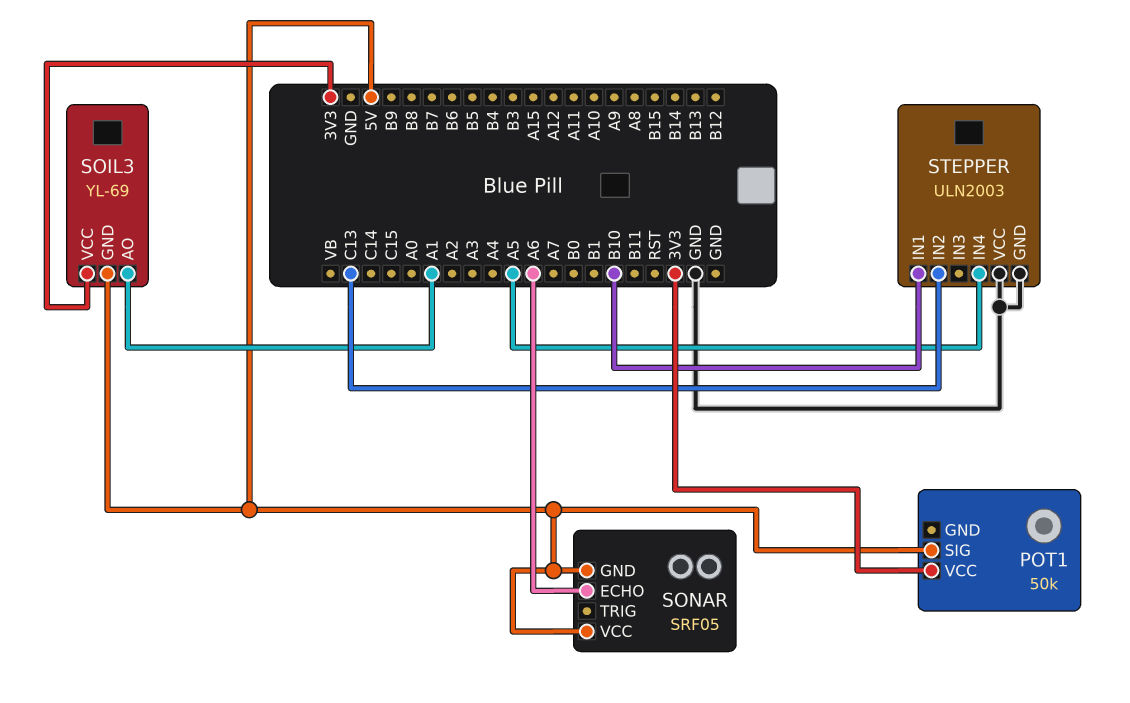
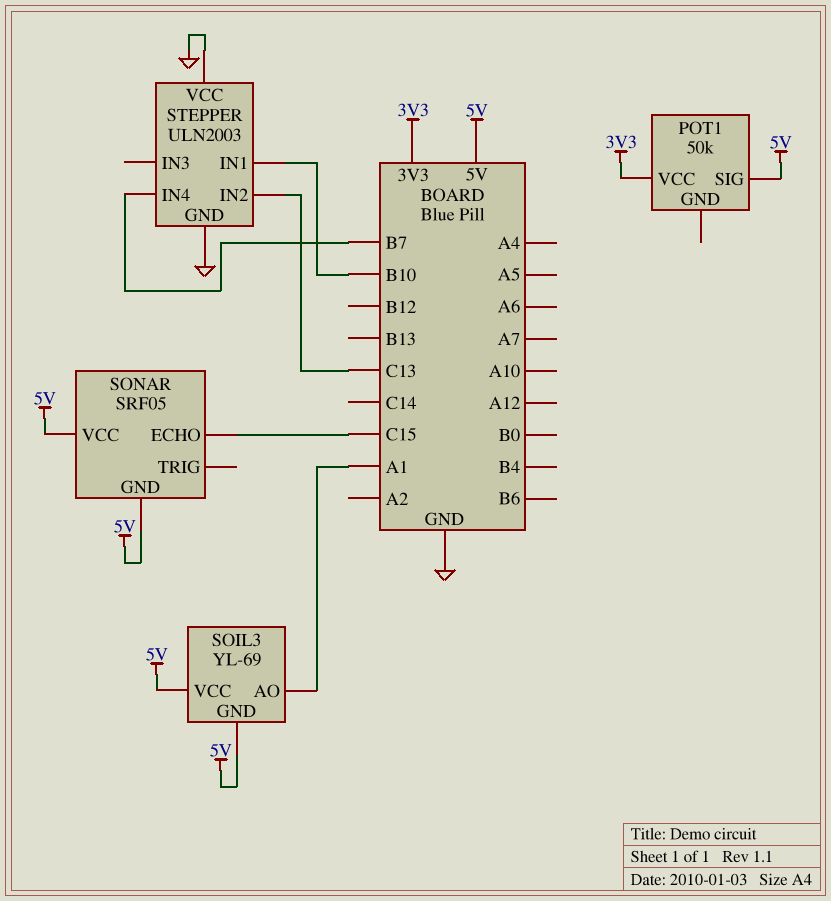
SOIL3 pin VCC: 3V3 -> 5V
SONAR pin ECHO: A6 -> C15
STEPPER pin IN4: A5 -> B7

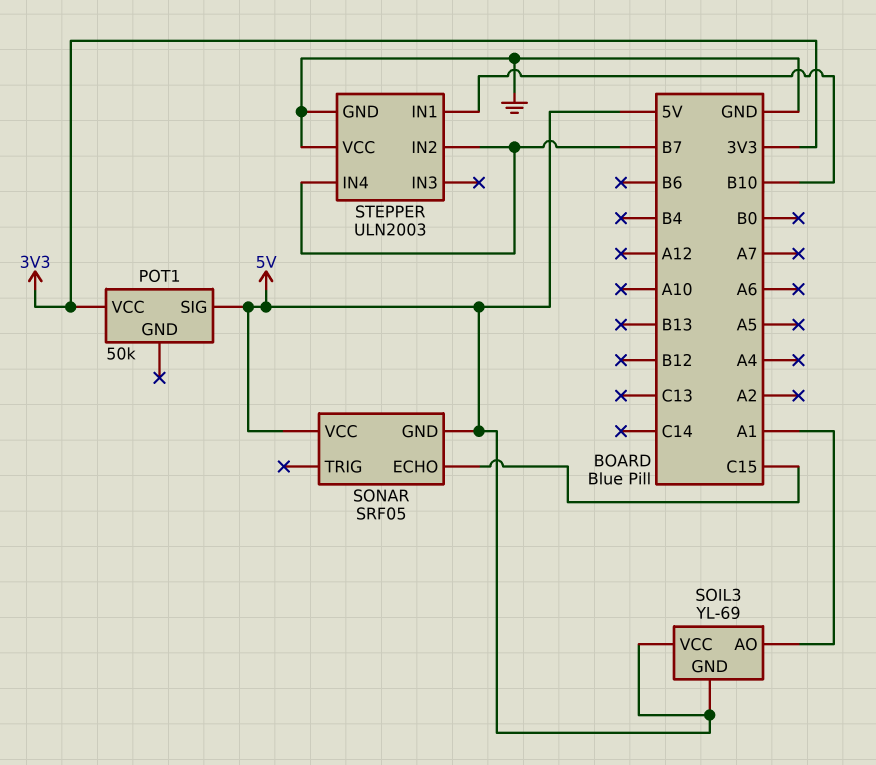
STEPPER pin IN2: C13 -> B7

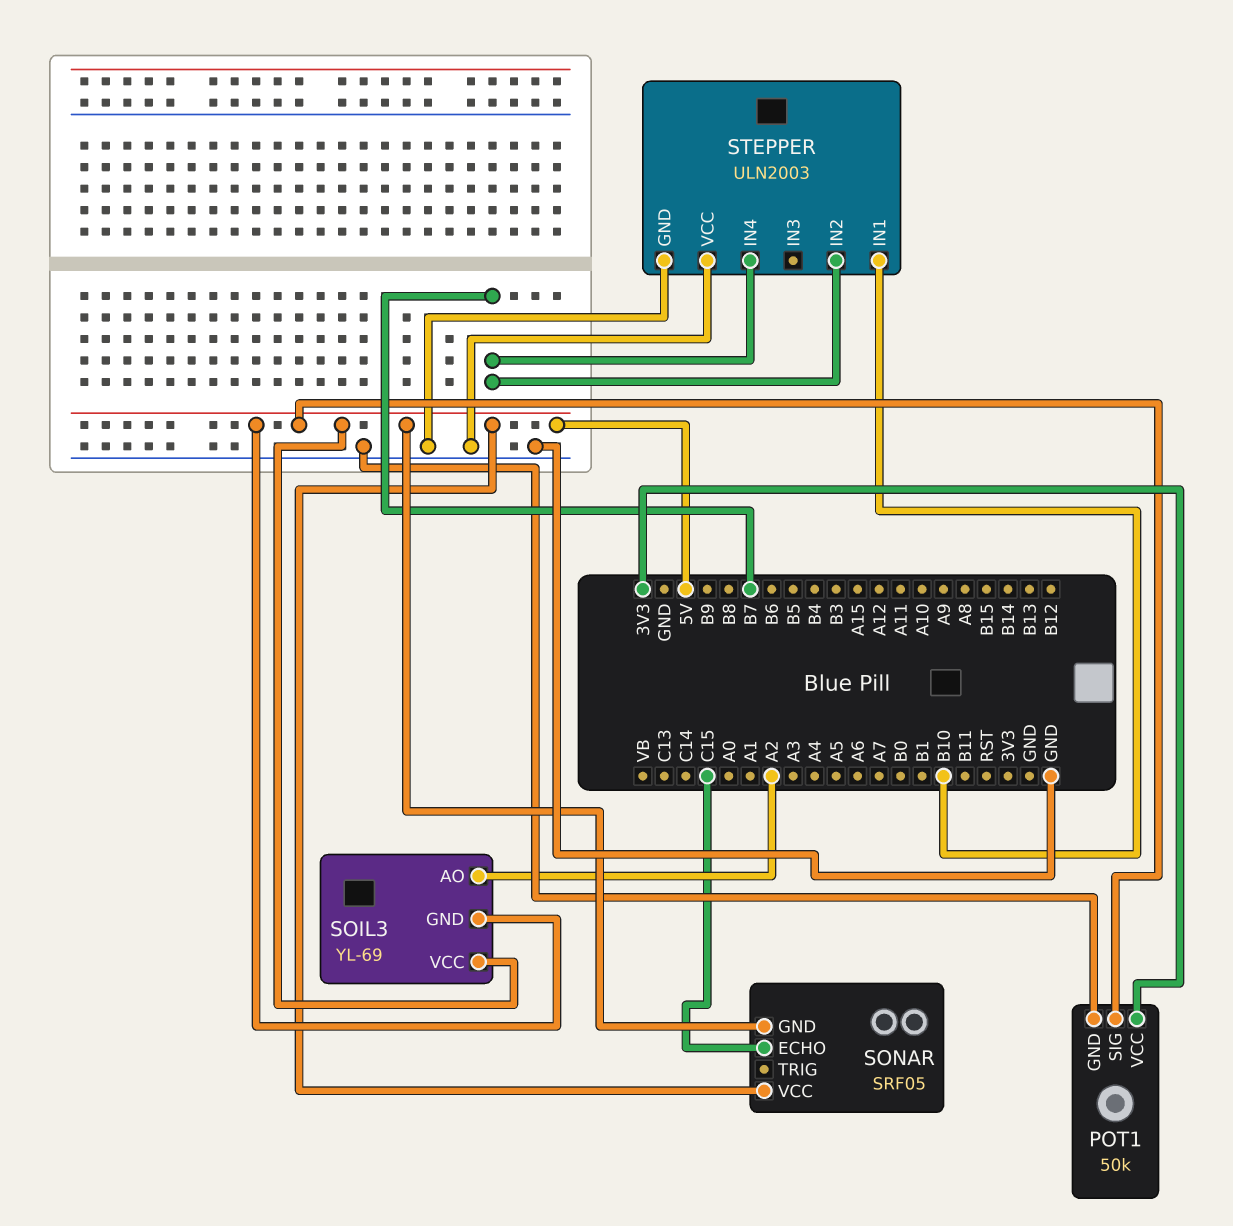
POT1 pin GND: none -> GND
SOIL3 pin AO: A1 -> A2

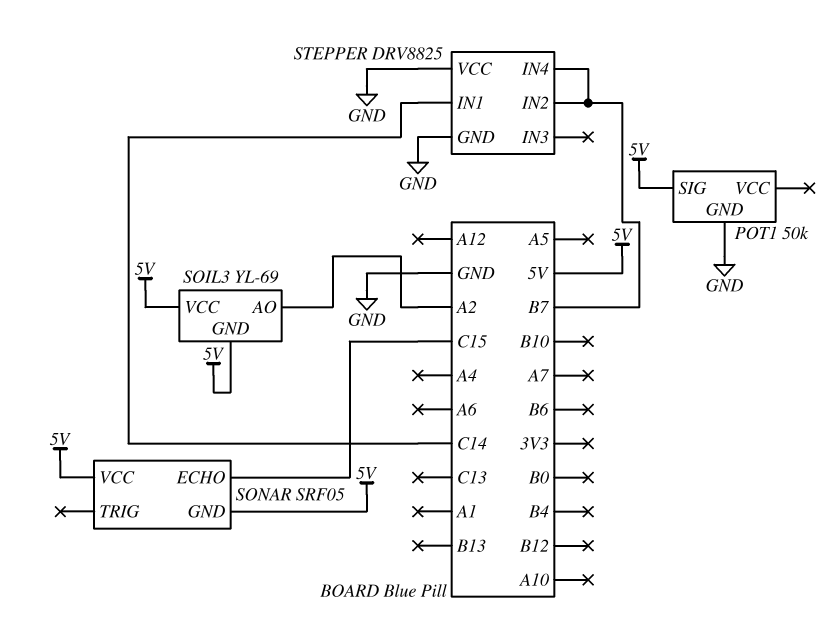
POT1 pin VCC: 3V3 -> none
STEPPER: ULN2003 -> DRV8825
STEPPER pin IN1: B10 -> C14

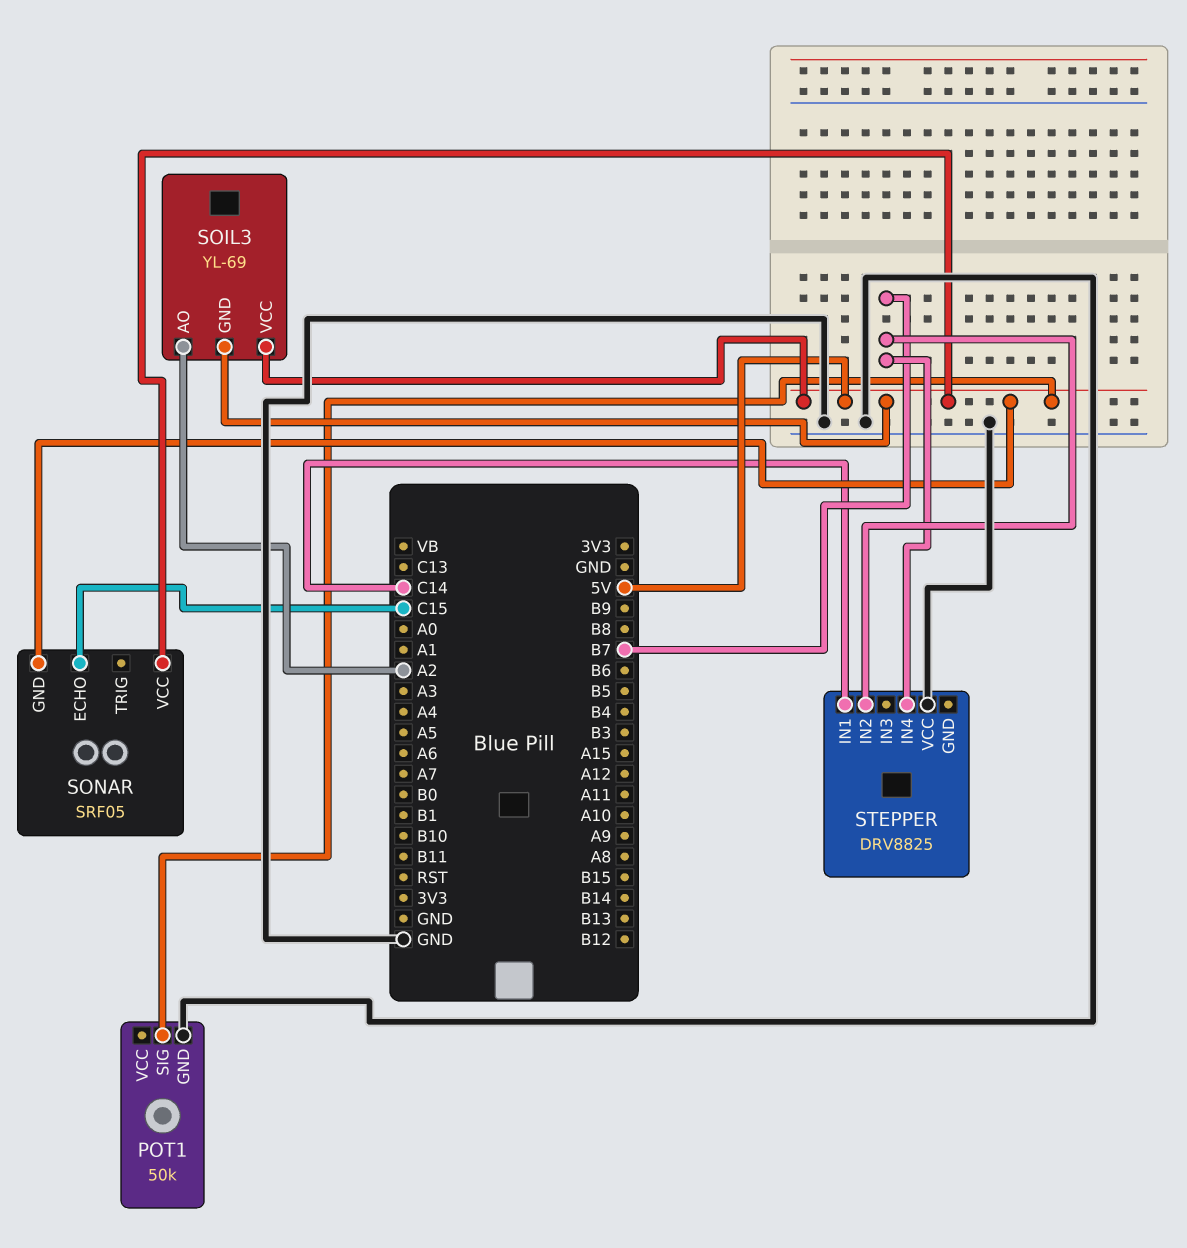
STEPPER pin GND: GND -> none

